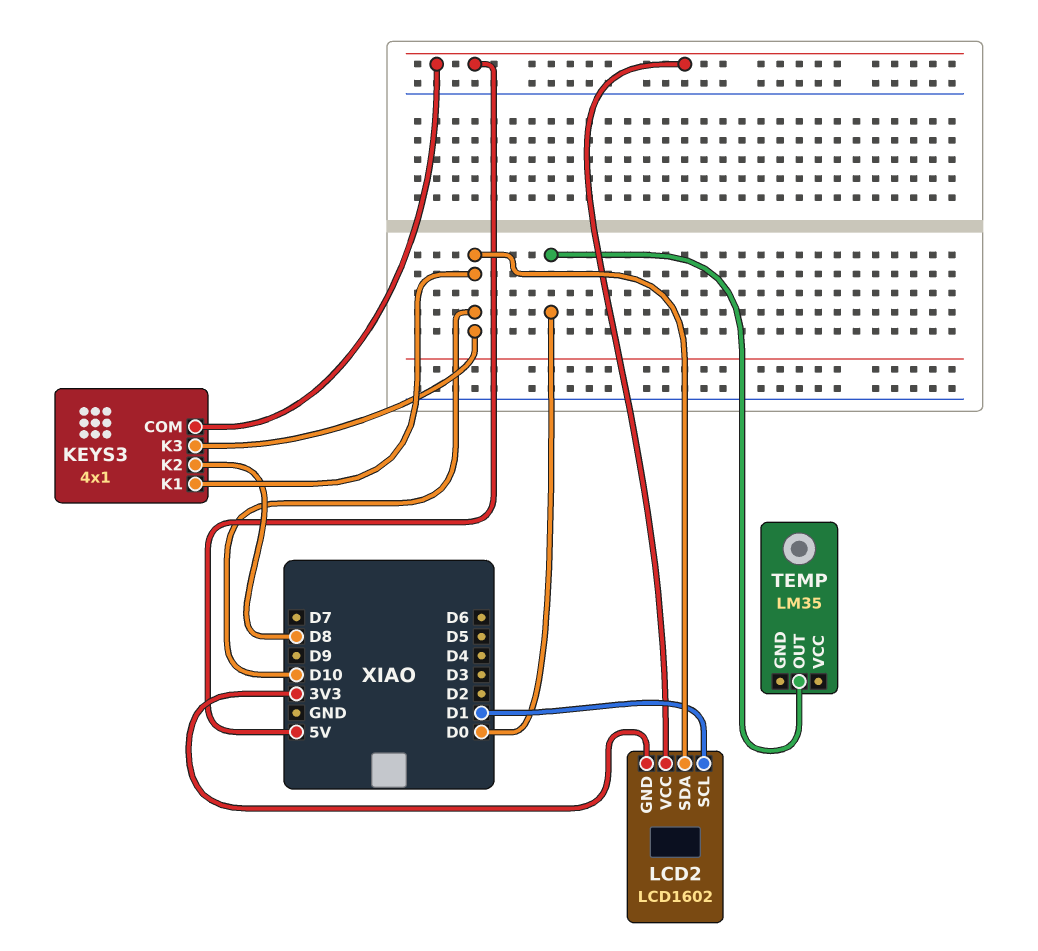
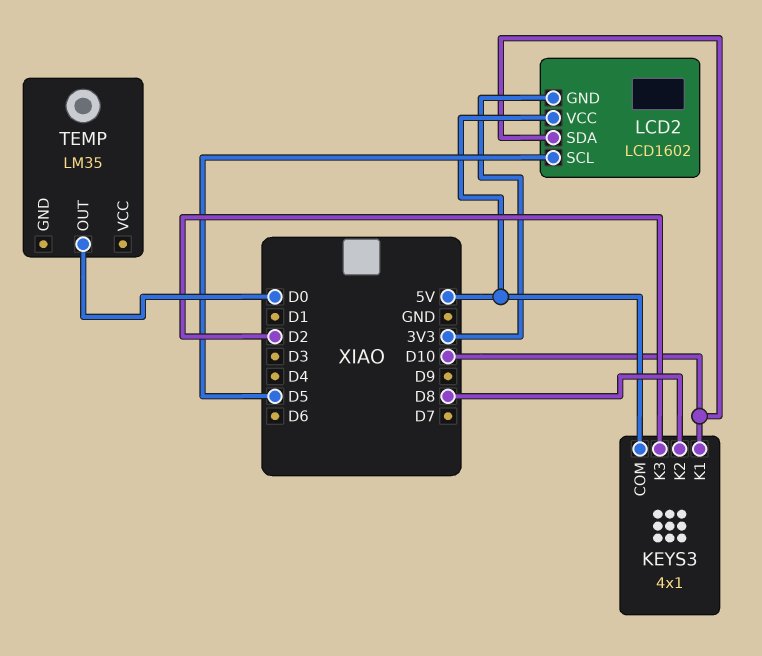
KEYS3 pin K3: D10 -> D2
LCD2 pin SCL: D1 -> D5

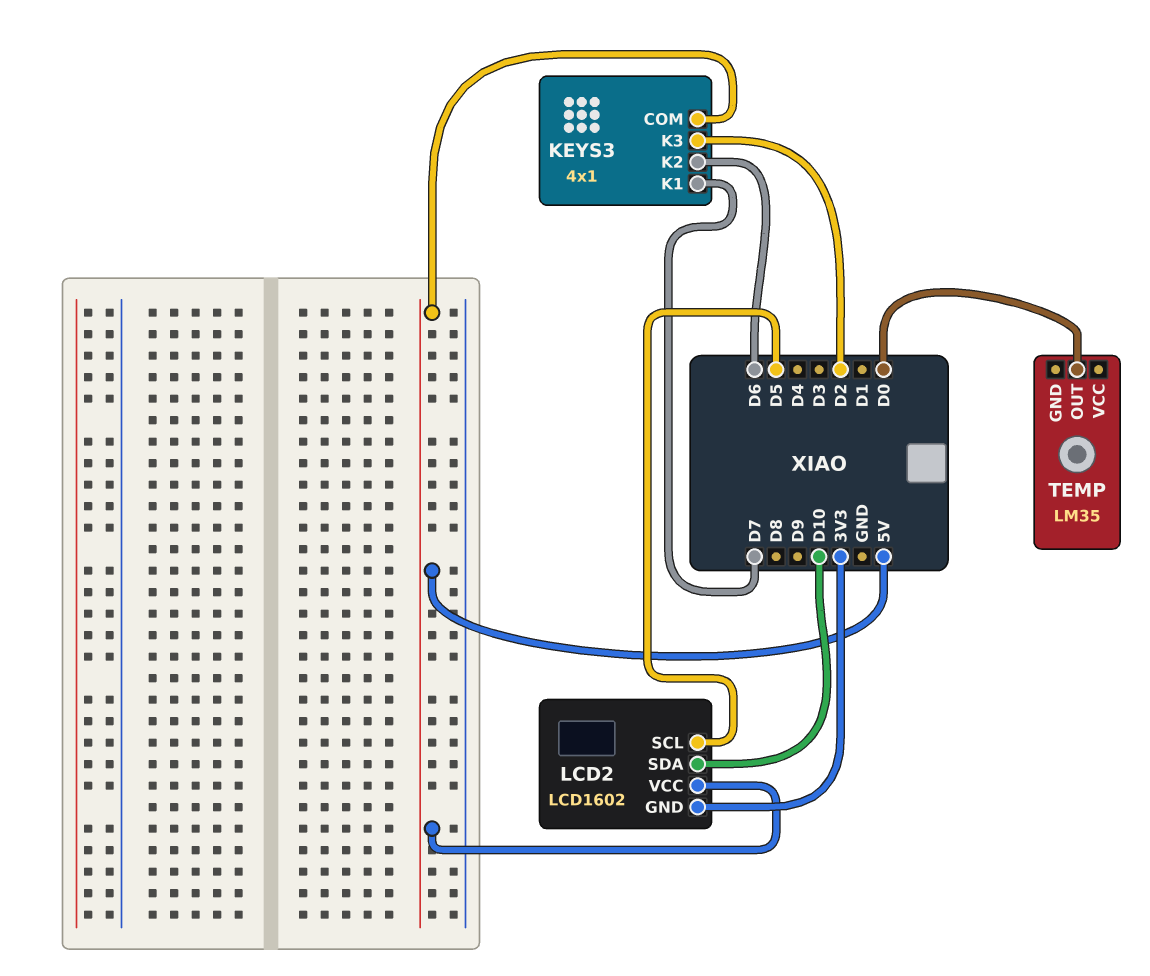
KEYS3 pin K1: D10 -> D7
KEYS3 pin K2: D8 -> D6

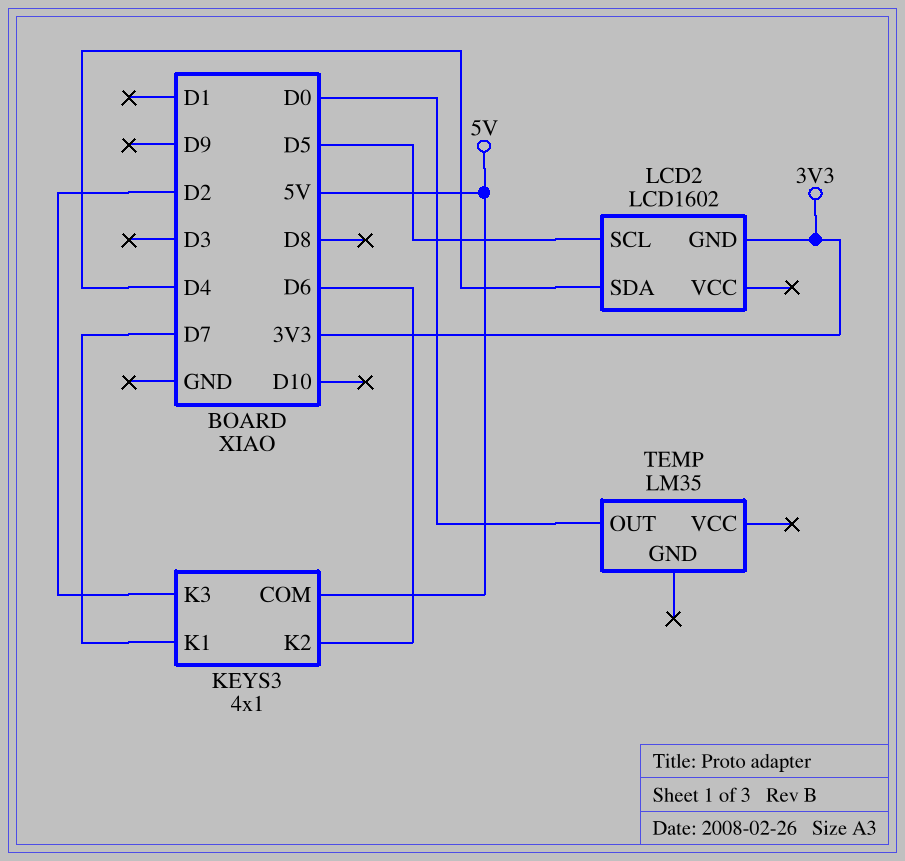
LCD2 pin SDA: D10 -> D4
LCD2 pin VCC: 5V -> none

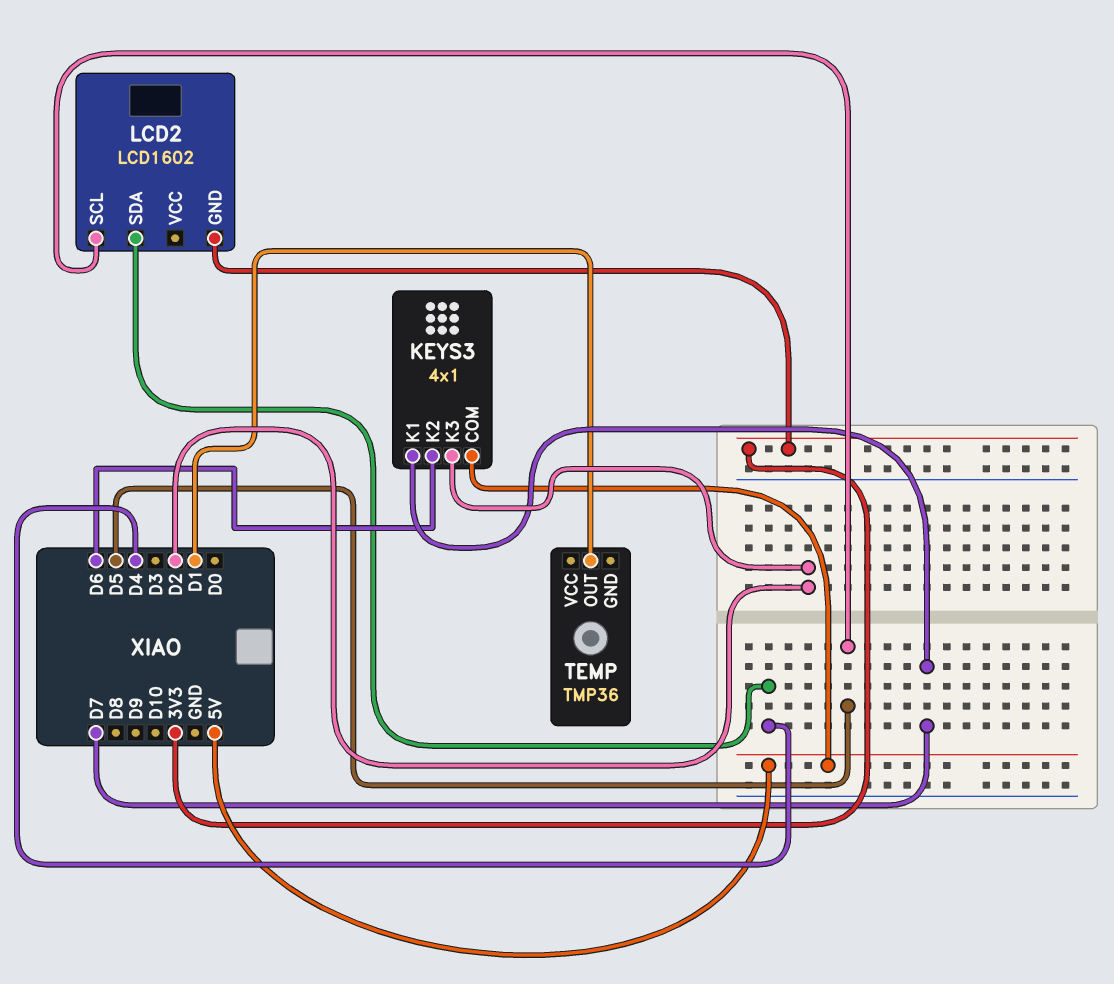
TEMP: LM35 -> TMP36
TEMP pin OUT: D0 -> D1

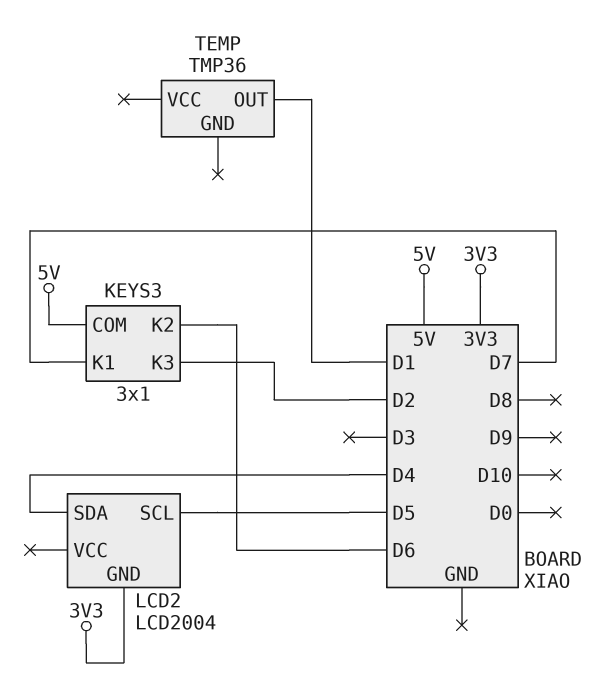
KEYS3: 4x1 -> 3x1
LCD2: LCD1602 -> LCD2004

